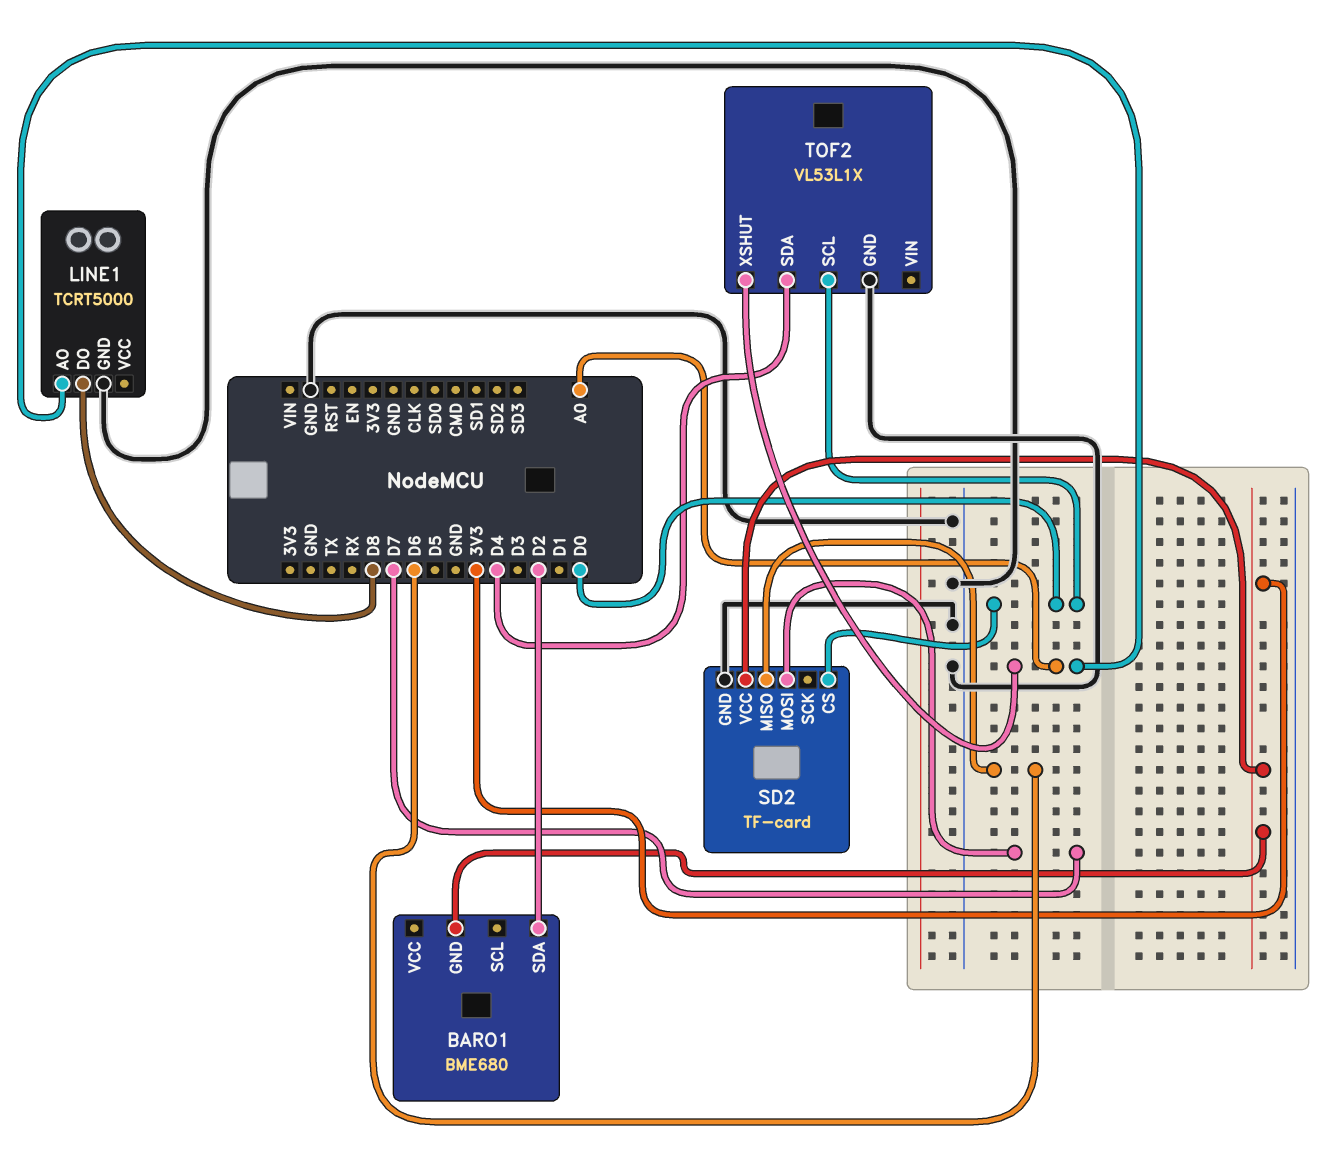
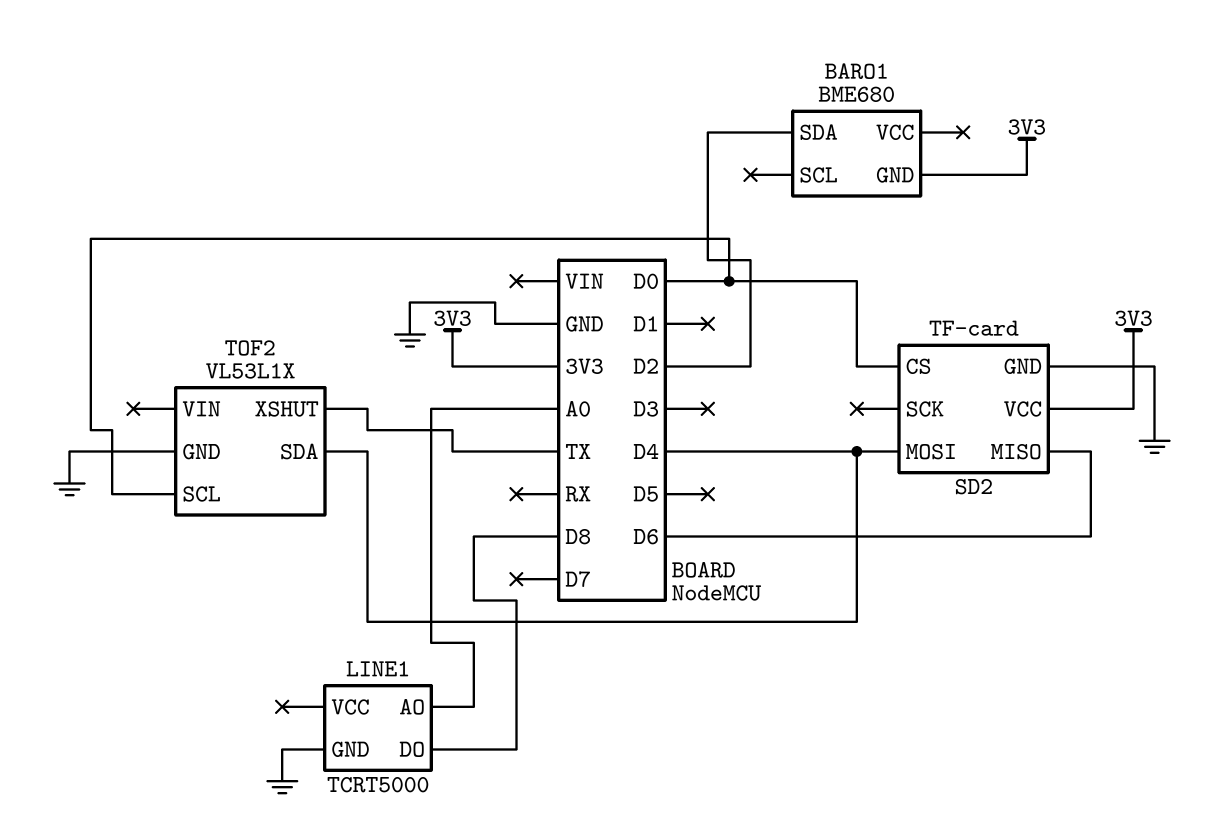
SD2 pin MOSI: D7 -> D4
TOF2 pin XSHUT: A0 -> TX

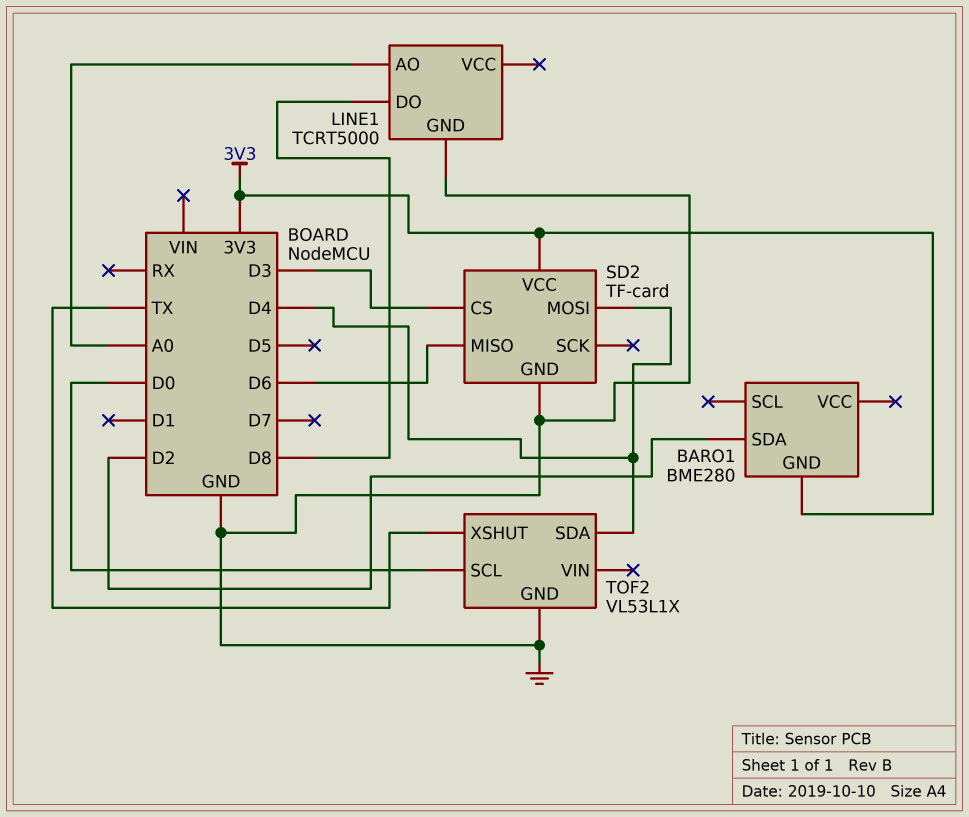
BARO1: BME680 -> BME280
SD2 pin CS: D0 -> D3

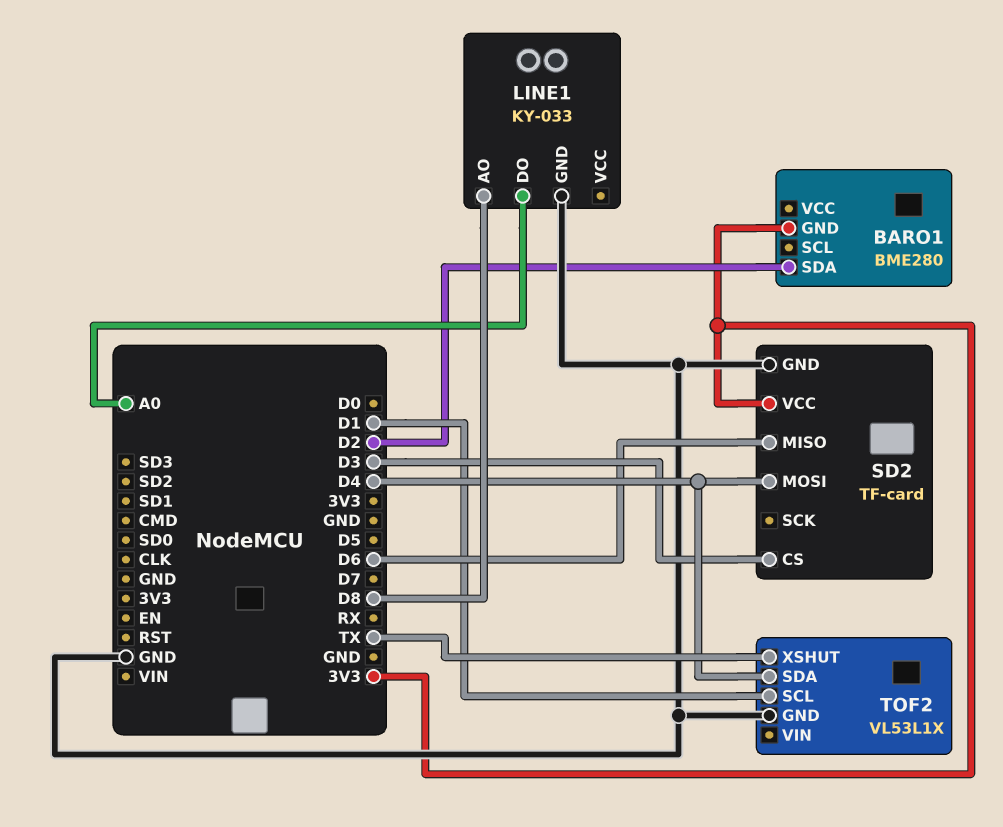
LINE1: TCRT5000 -> KY-033
LINE1 pin AO: A0 -> D8
LINE1 pin DO: D8 -> A0
TOF2 pin SCL: D0 -> D1

